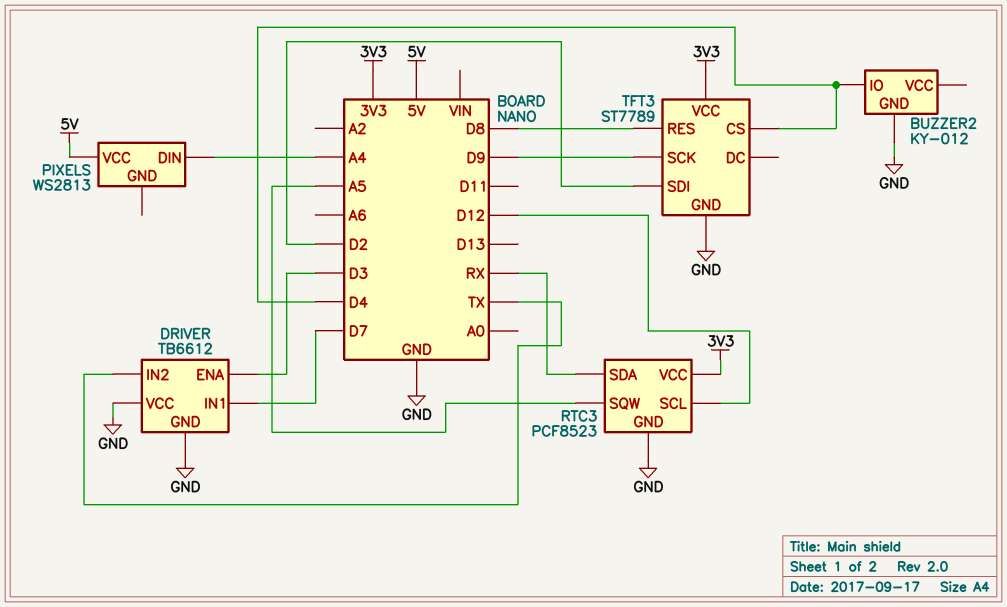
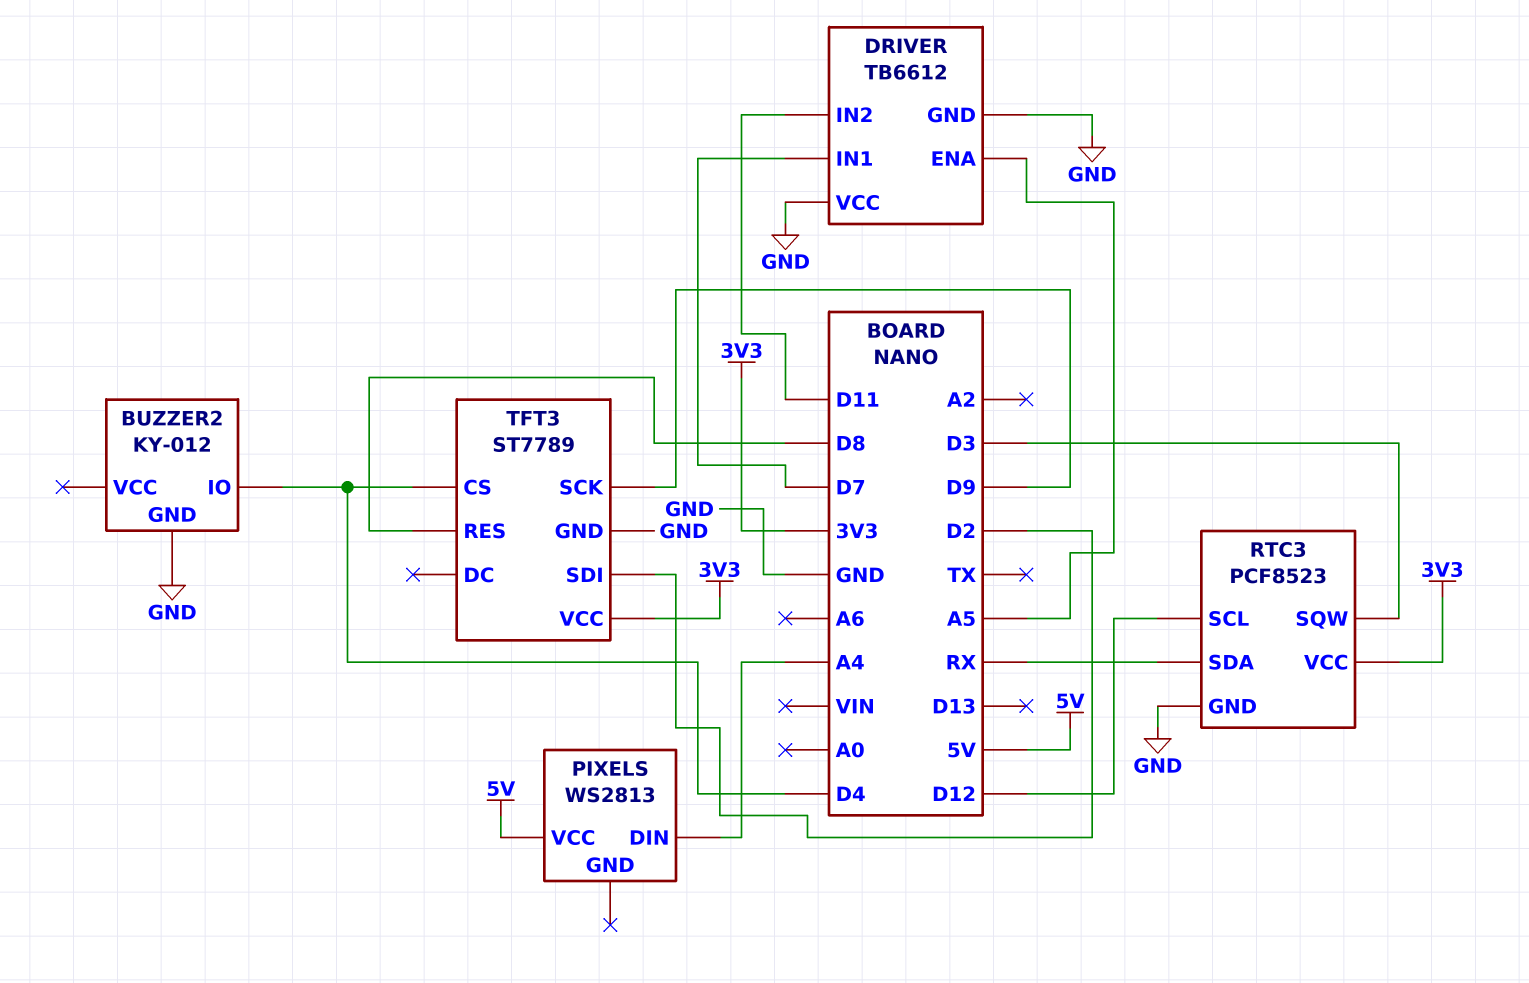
DRIVER pin ENA: D3 -> A5
DRIVER pin IN2: TX -> D11
RTC3 pin SQW: A5 -> D3

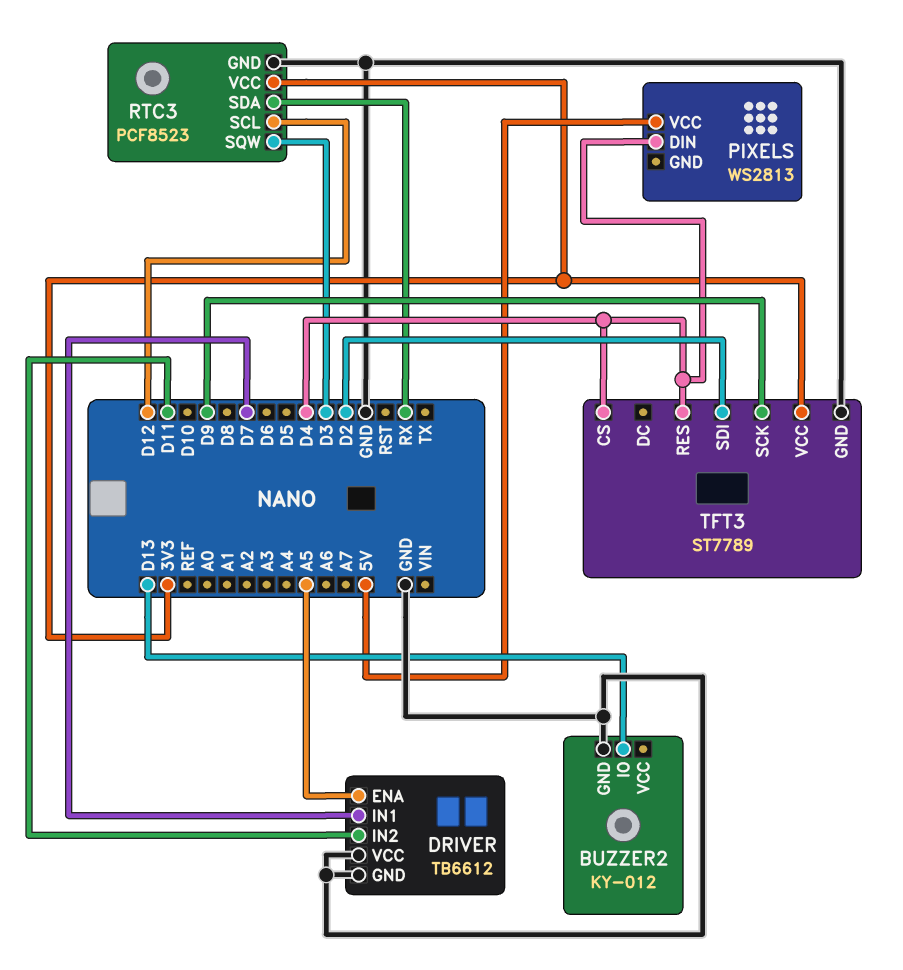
BUZZER2 pin IO: D4 -> D13
PIXELS pin DIN: A4 -> D4
TFT3 pin RES: D8 -> D4

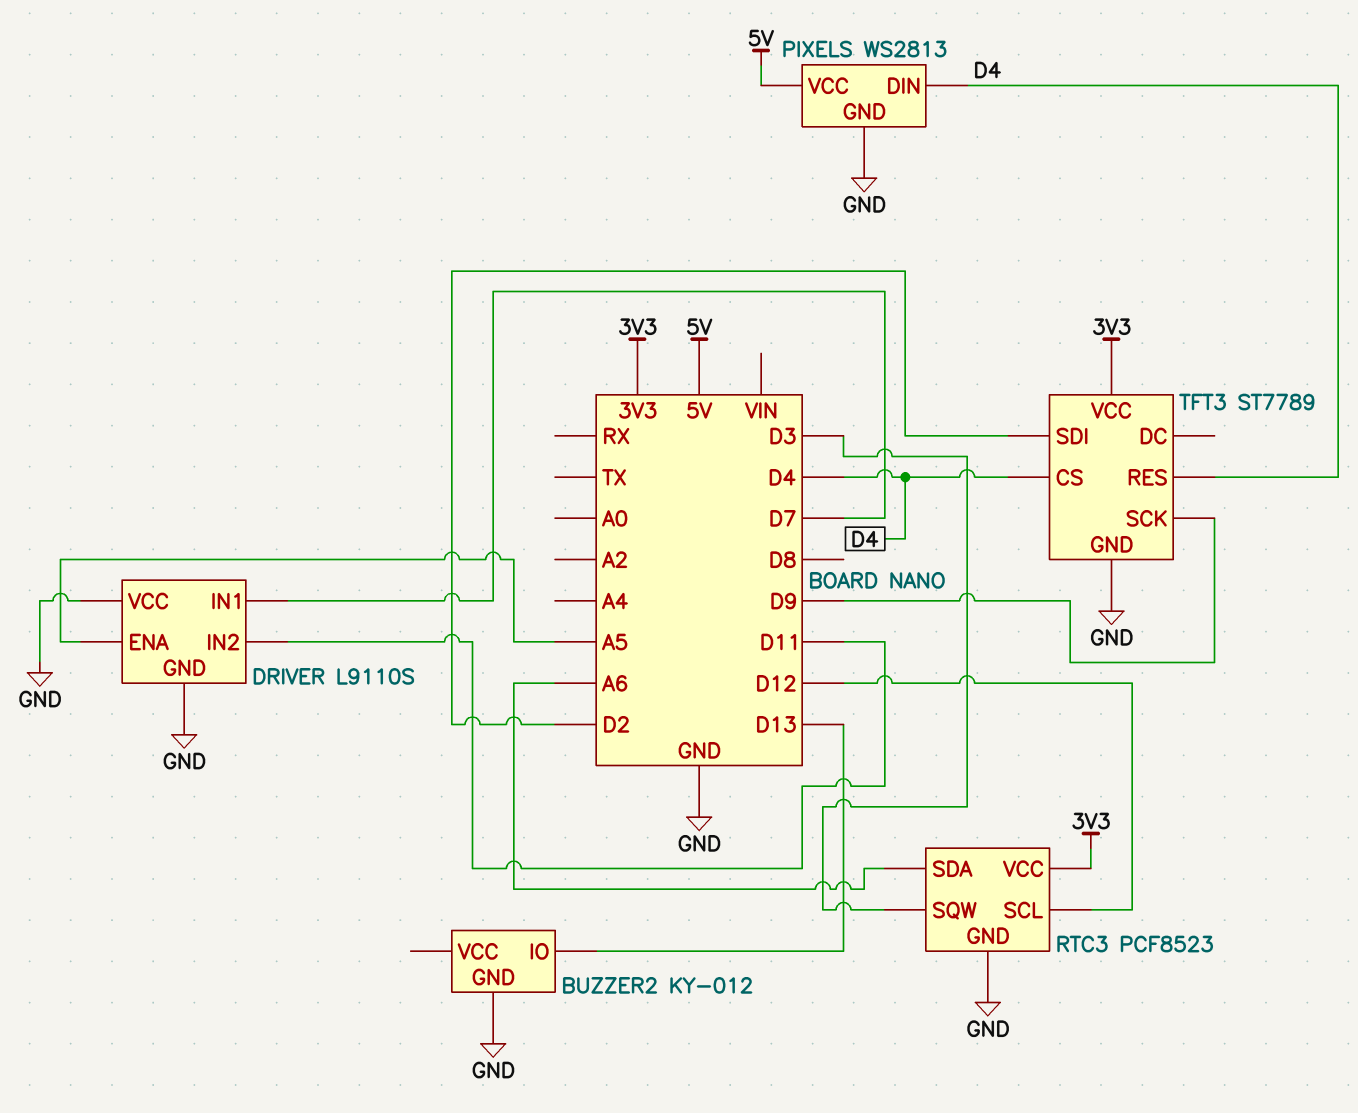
DRIVER: TB6612 -> L9110S
PIXELS pin GND: none -> GND
RTC3 pin SDA: RX -> A6

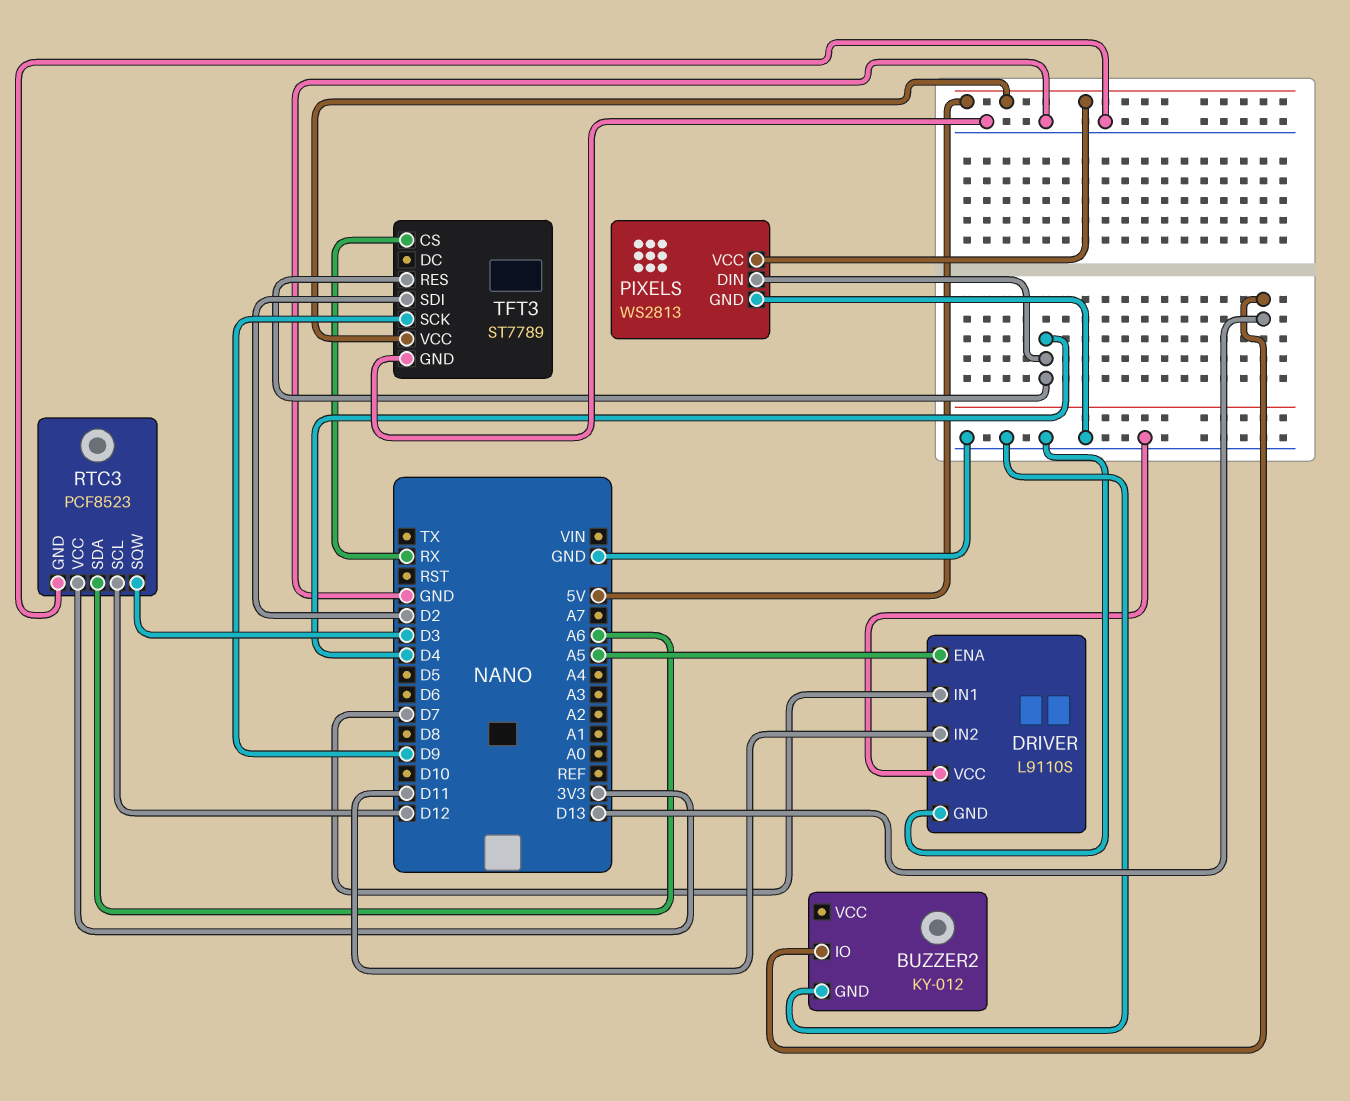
TFT3 pin CS: D4 -> RX
TFT3 pin VCC: 3V3 -> 5V

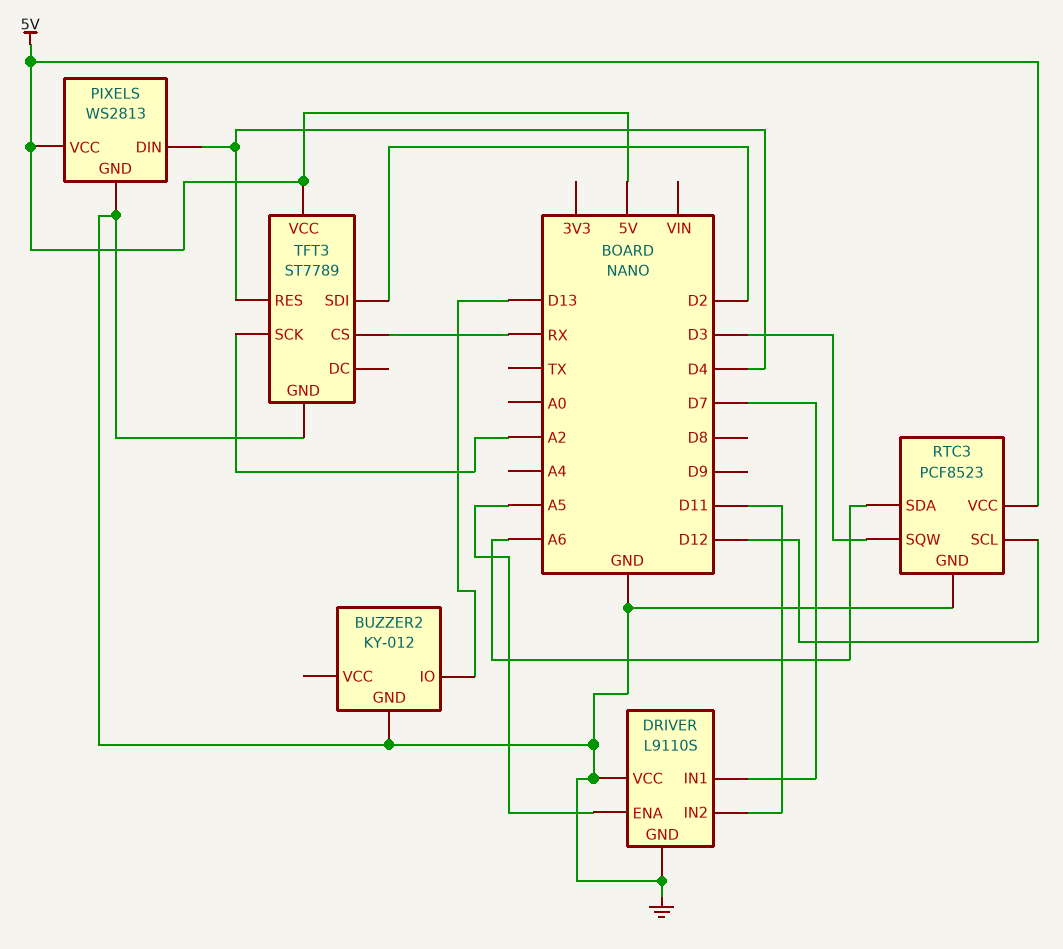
RTC3 pin VCC: 3V3 -> 5V
TFT3 pin SCK: D9 -> A2

